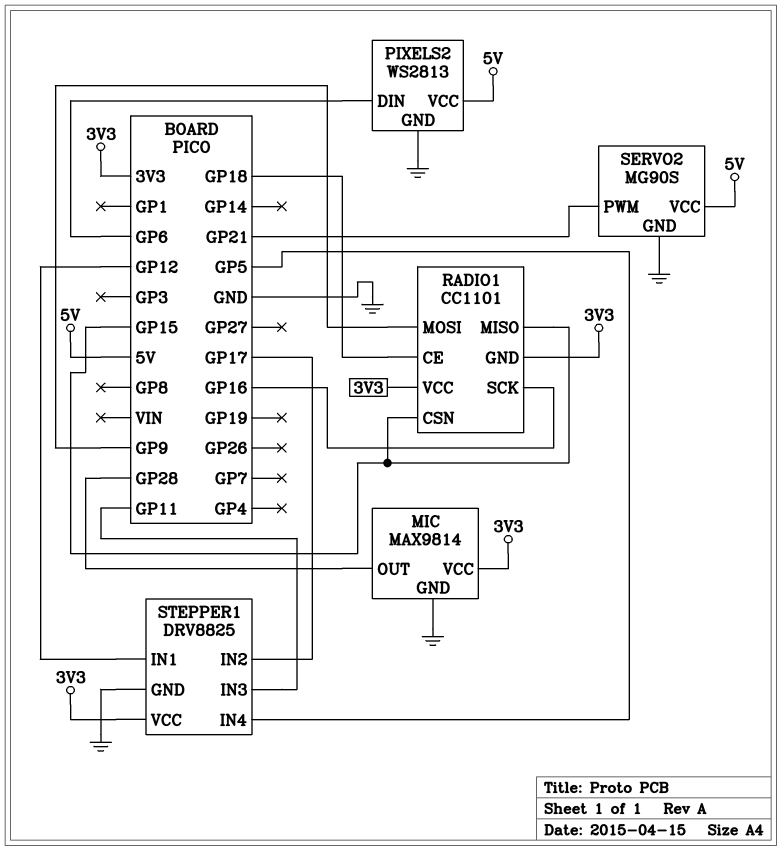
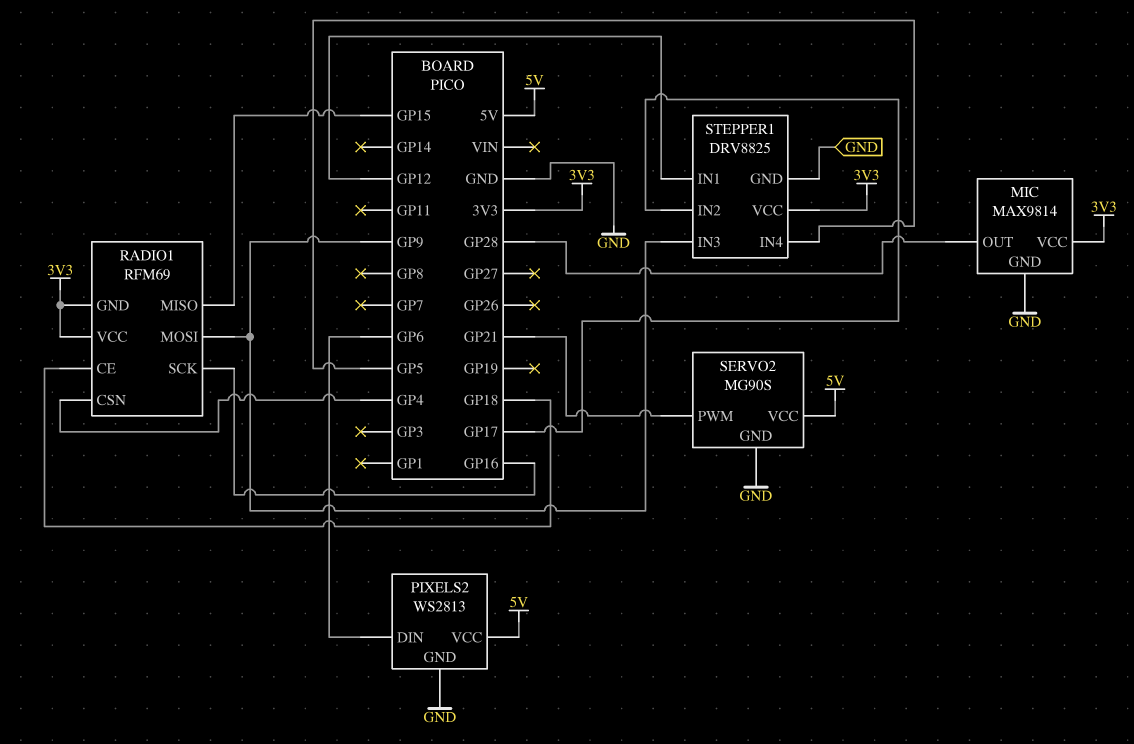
RADIO1: CC1101 -> RFM69
RADIO1 pin CSN: GP15 -> GP4
STEPPER1 pin IN3: GP11 -> GP9

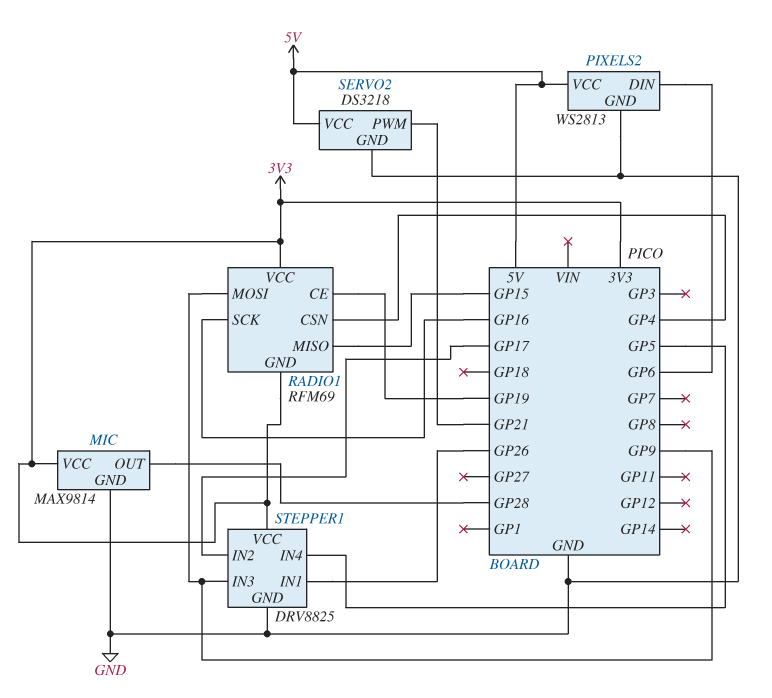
RADIO1 pin CE: GP18 -> GP19
SERVO2: MG90S -> DS3218
STEPPER1 pin IN1: GP12 -> GP26

